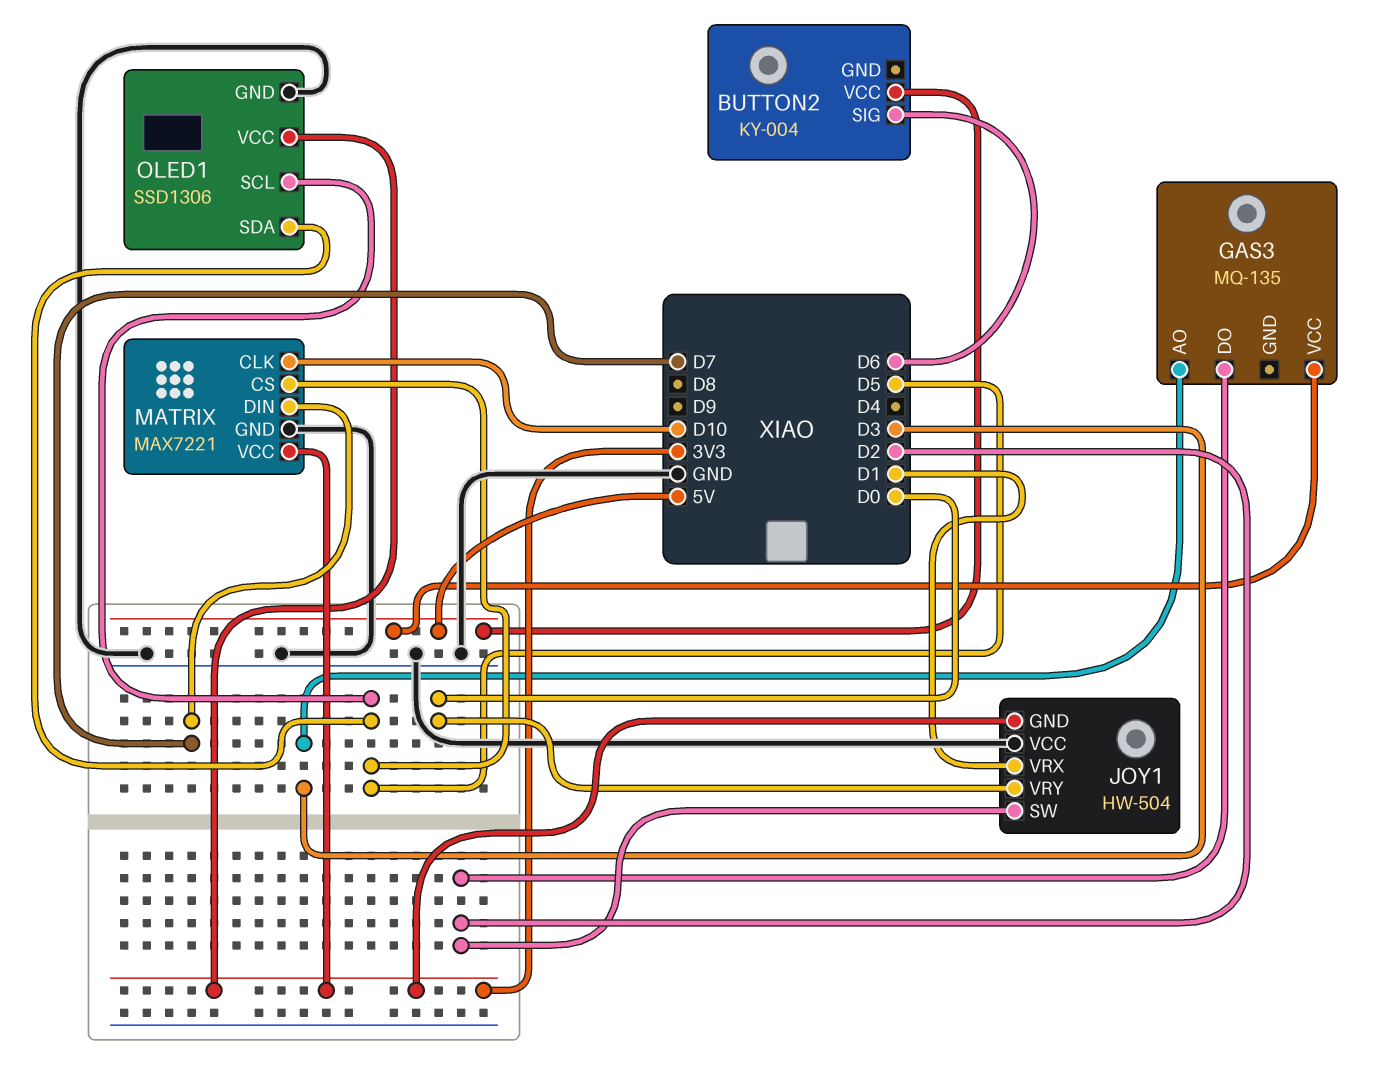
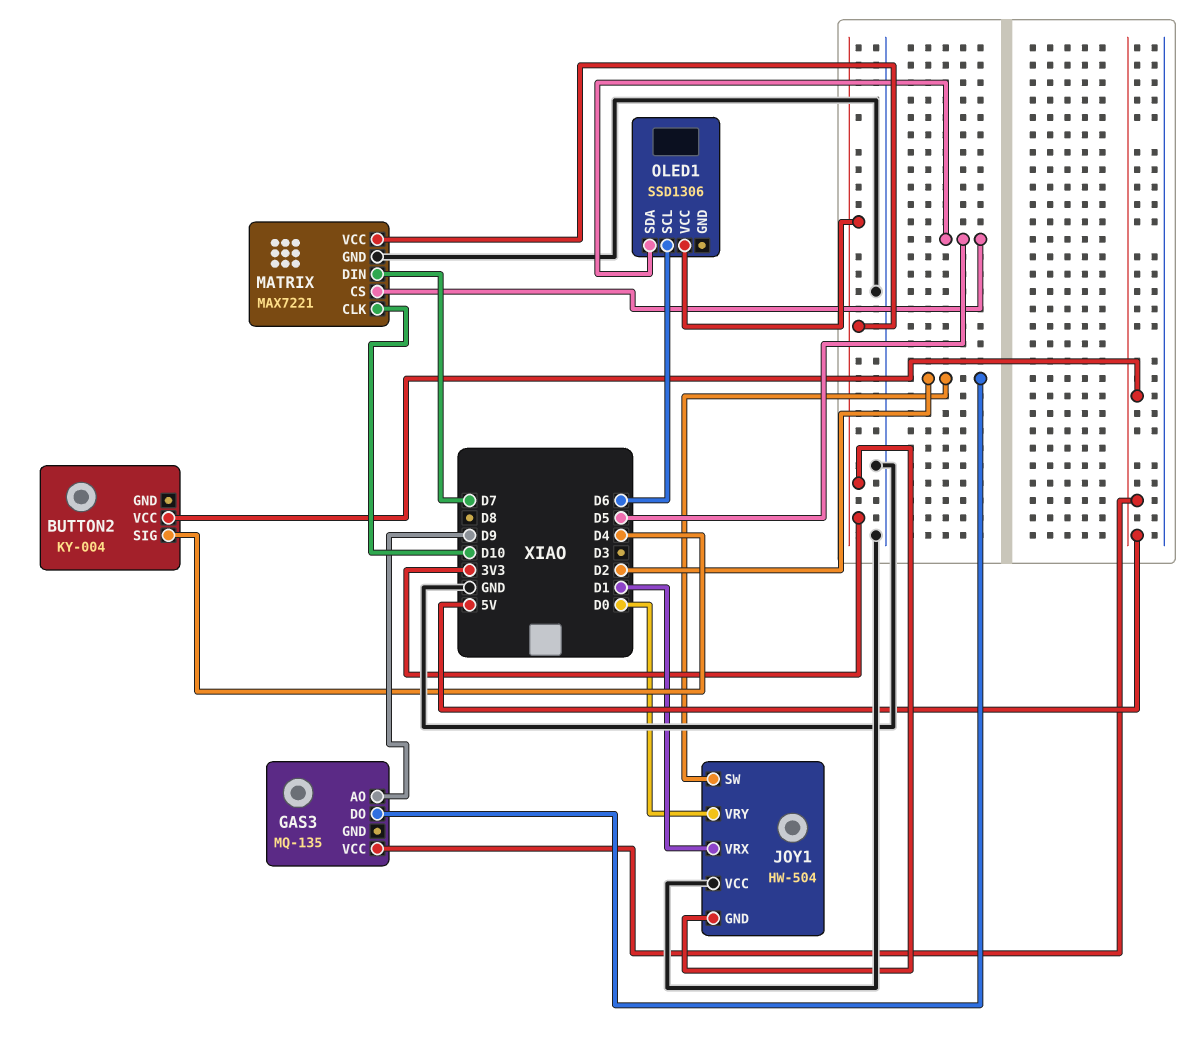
BUTTON2 pin SIG: D6 -> D4
GAS3 pin AO: D3 -> D9
OLED1 pin GND: GND -> none
OLED1 pin SCL: D5 -> D6

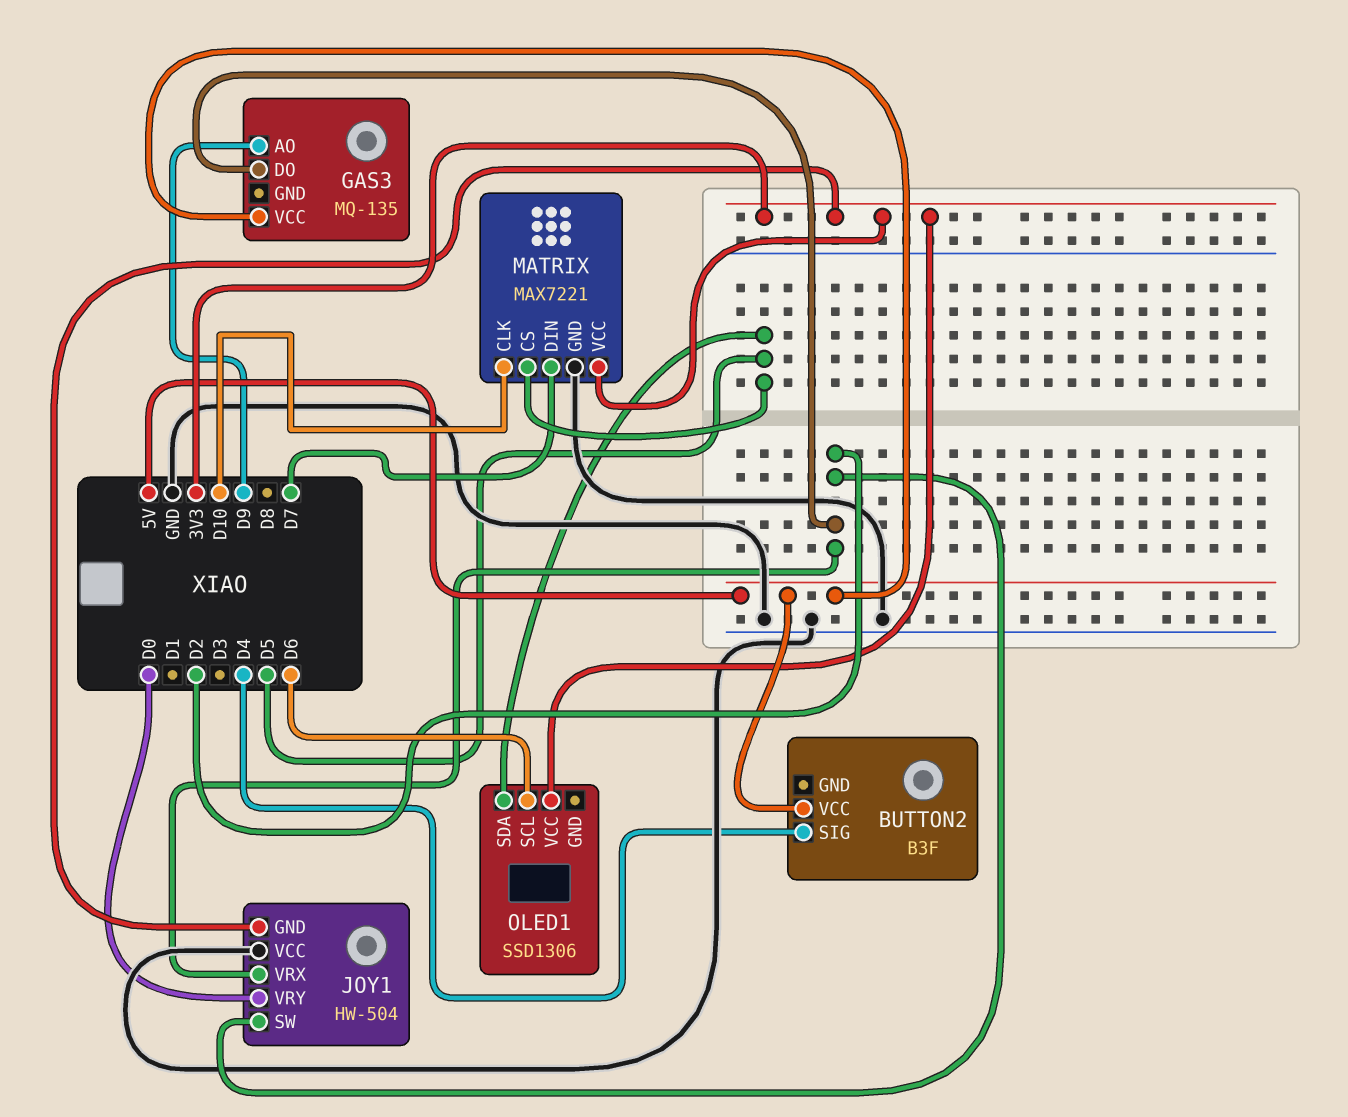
BUTTON2: KY-004 -> B3F
JOY1 pin VRX: D1 -> D2

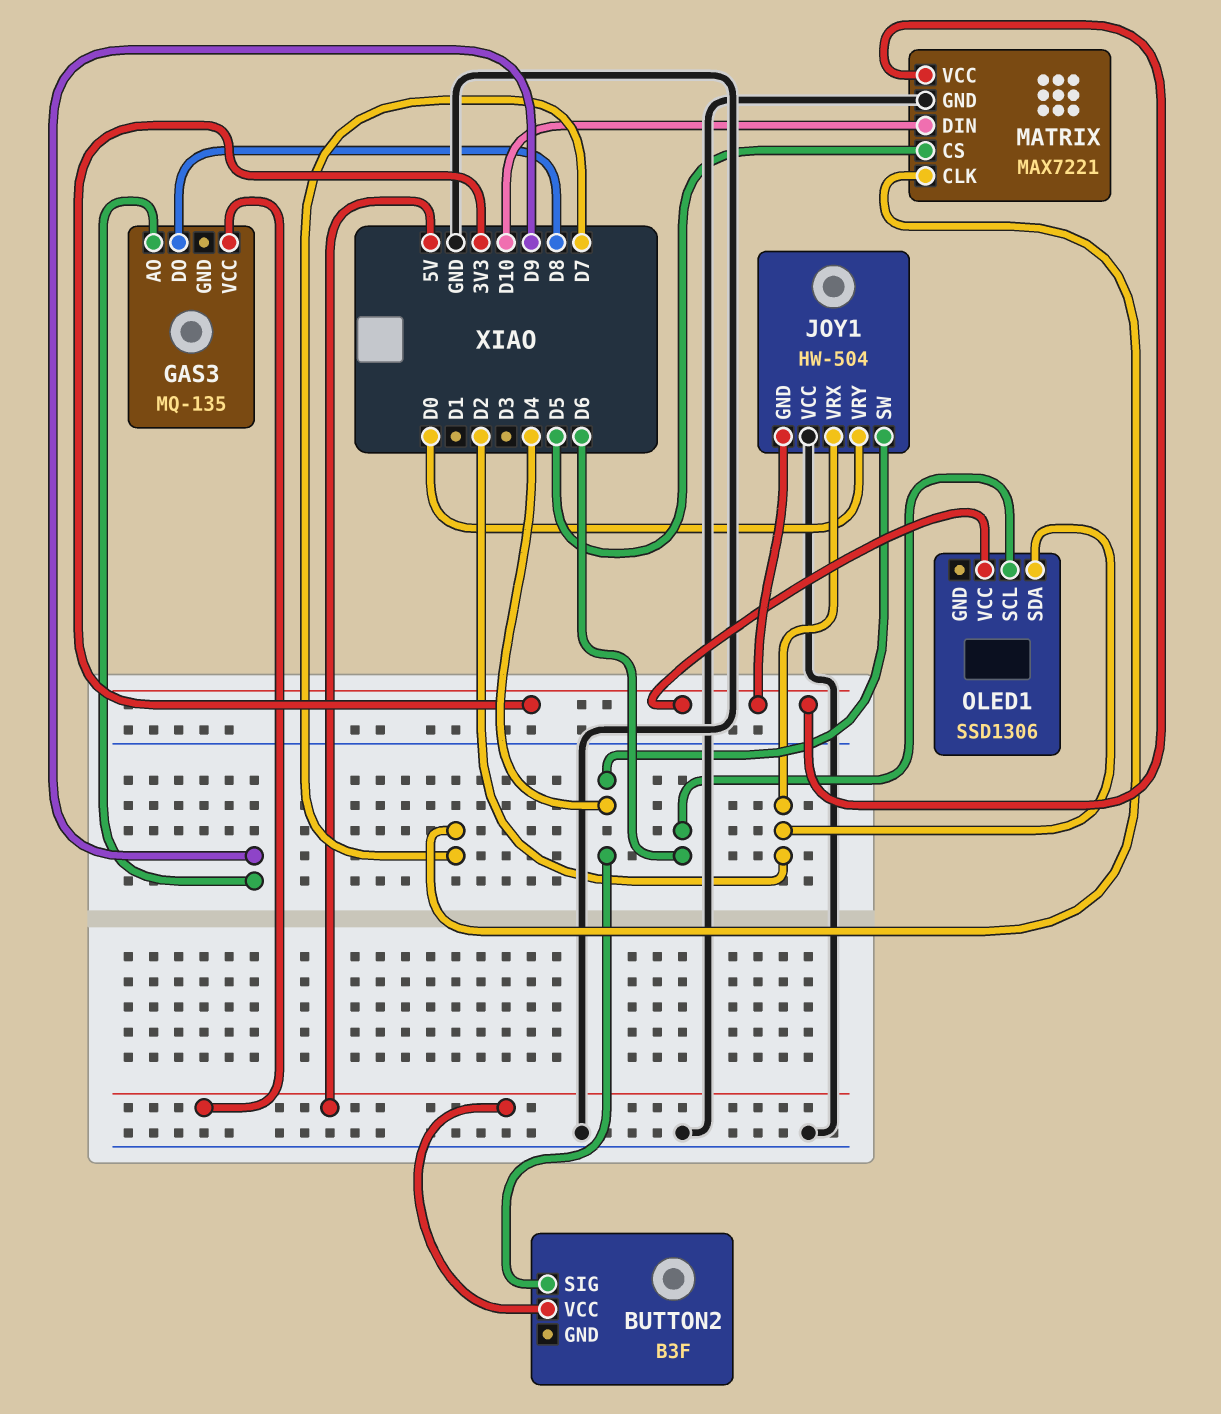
GAS3 pin DO: D2 -> D8
JOY1 pin SW: D2 -> D4
MATRIX pin CLK: D10 -> D7
MATRIX pin DIN: D7 -> D10
OLED1 pin SDA: D5 -> D2

